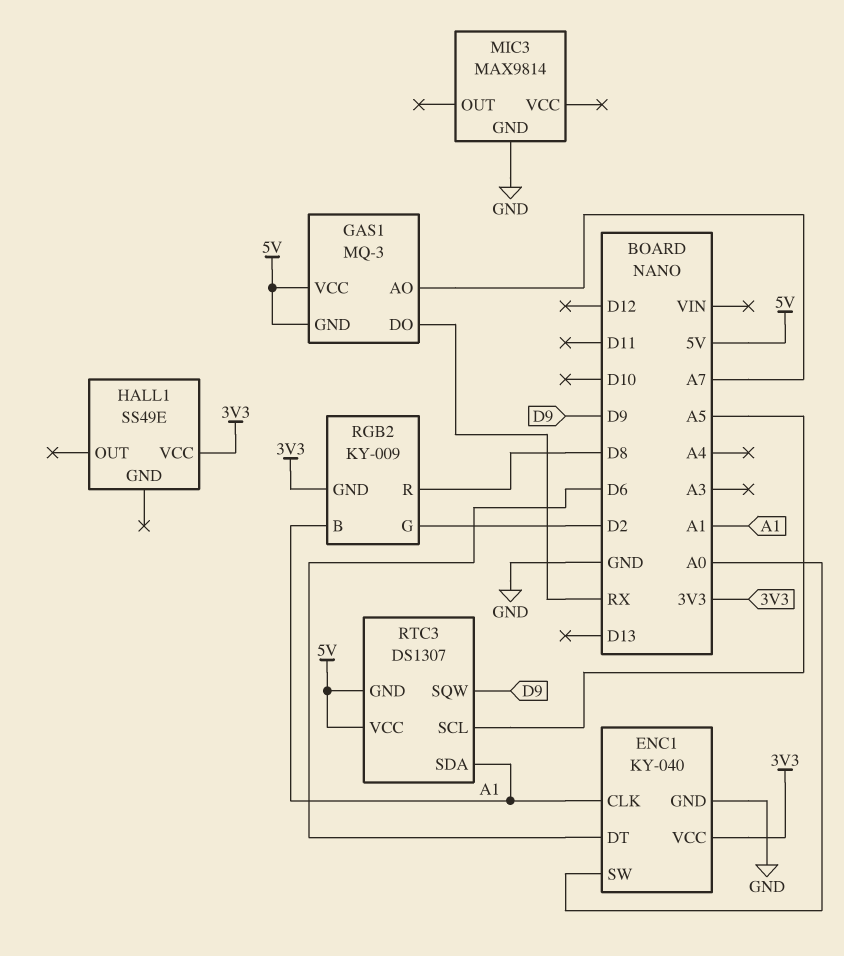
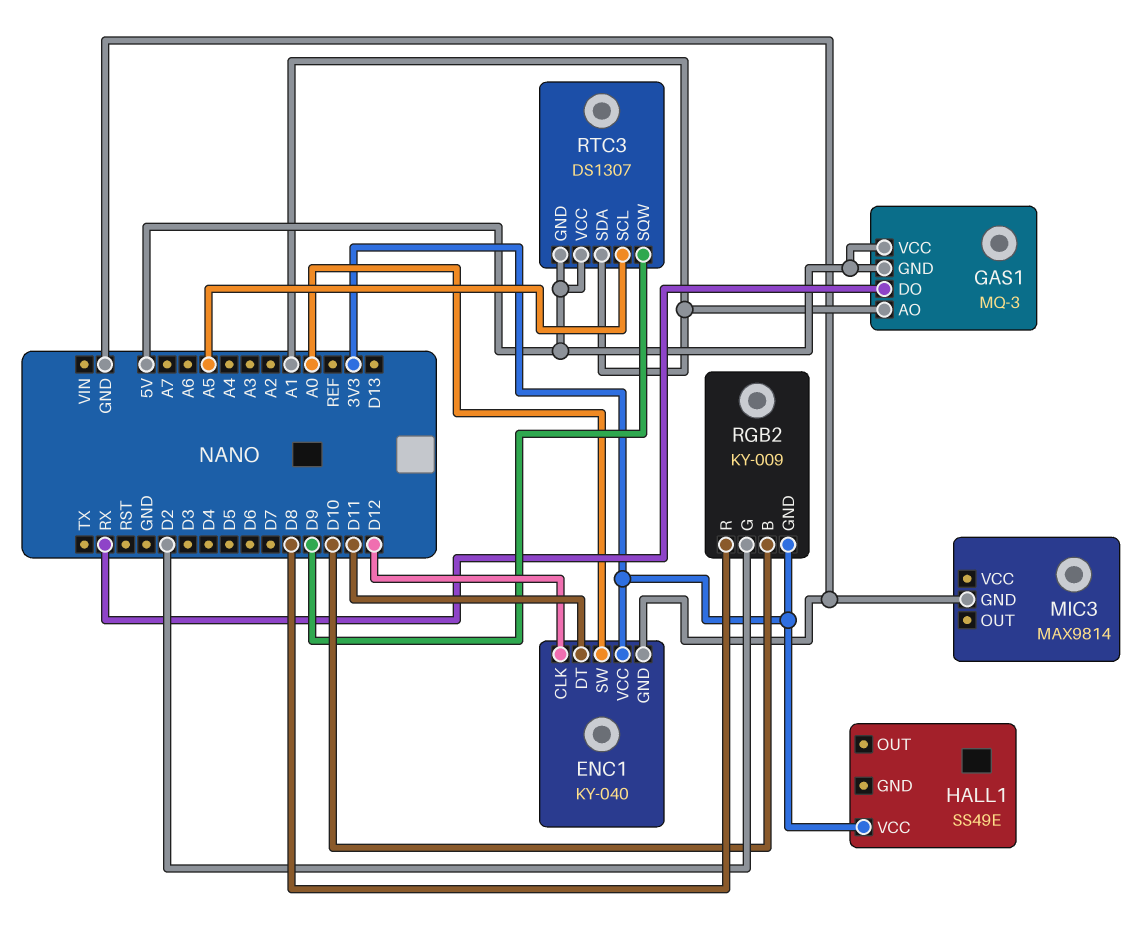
ENC1 pin CLK: A1 -> D12
ENC1 pin DT: D6 -> D11
GAS1 pin AO: A7 -> A1
RGB2 pin B: A1 -> D10

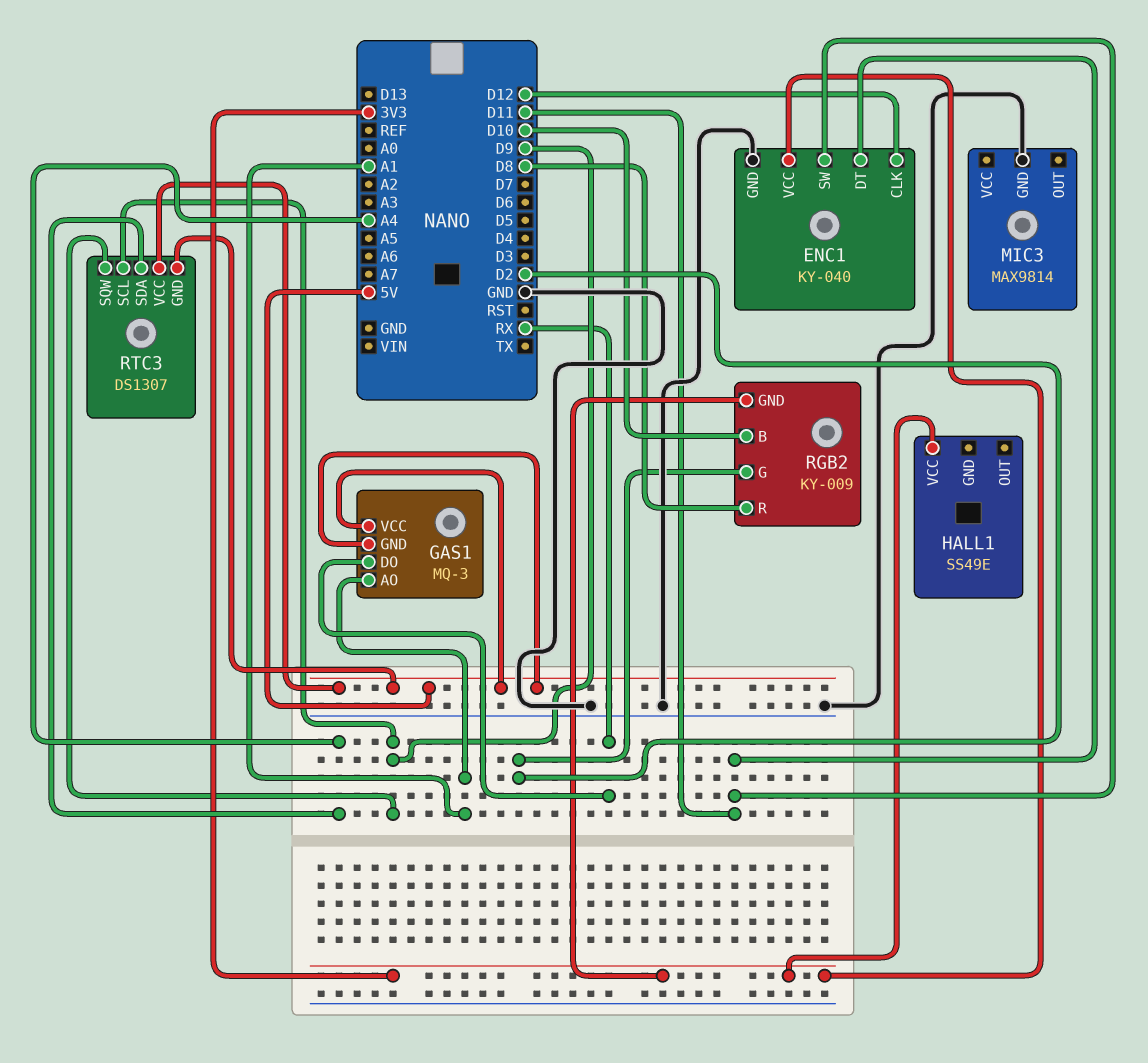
ENC1 pin SW: A0 -> D11
RTC3 pin SCL: A5 -> D9
RTC3 pin SDA: A1 -> A4

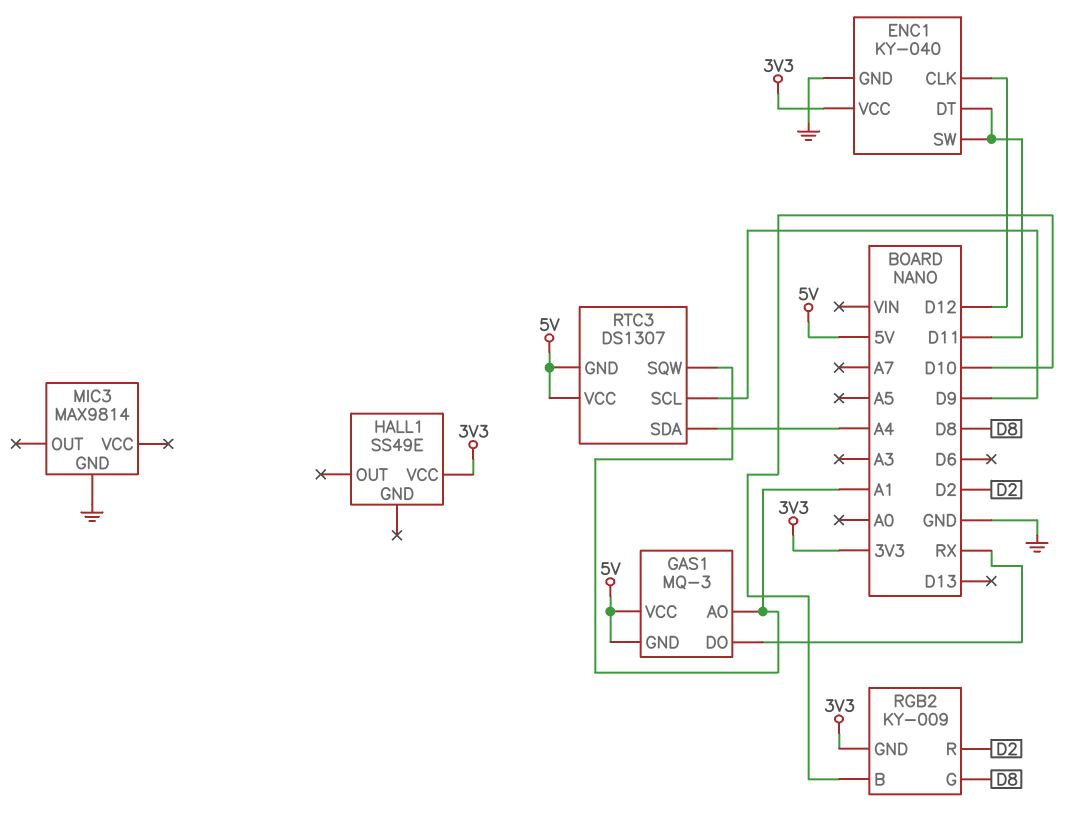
RGB2 pin G: D2 -> D8
RGB2 pin R: D8 -> D2
RTC3 pin SQW: D9 -> A1

